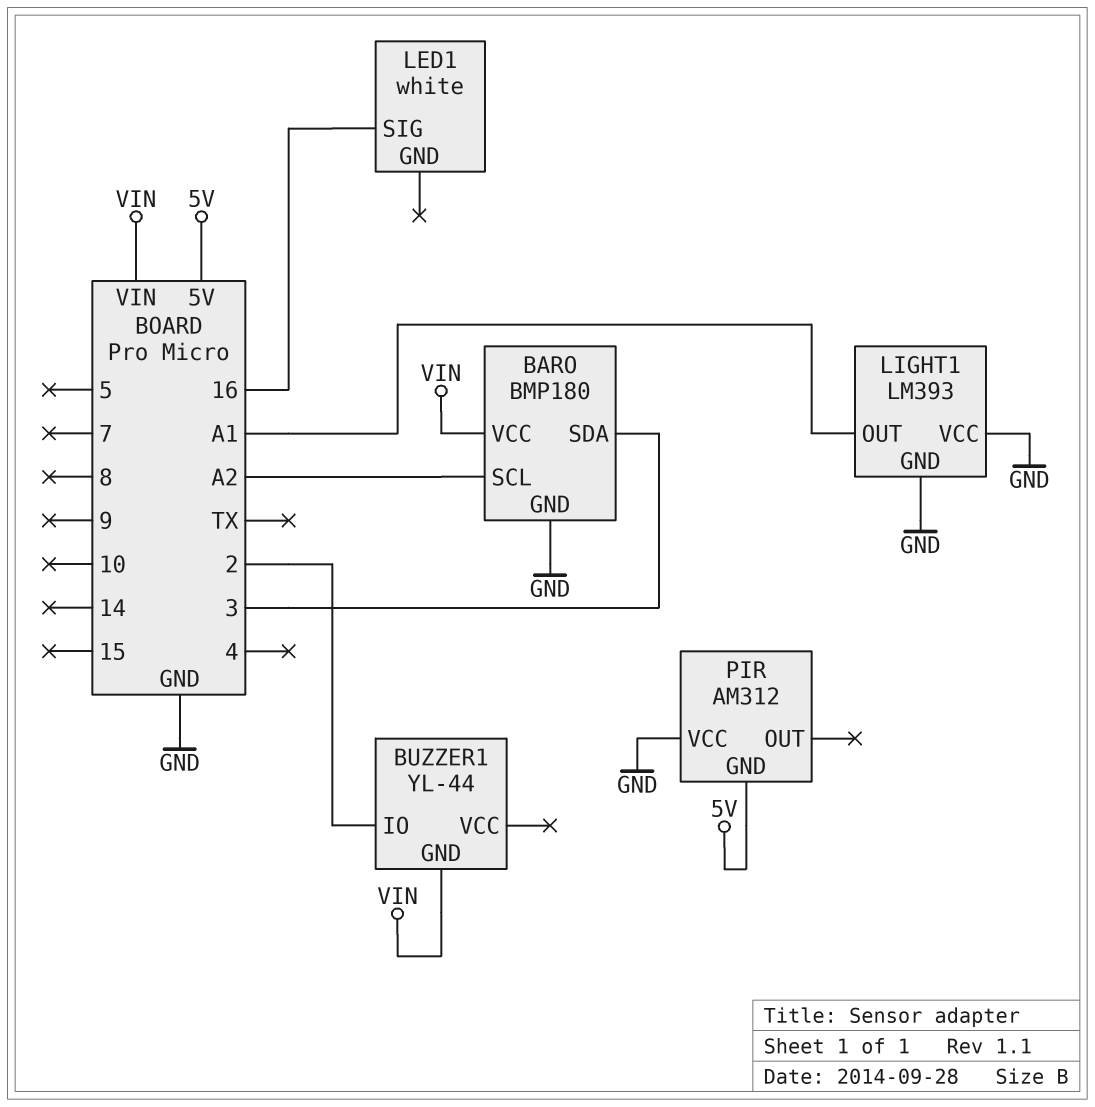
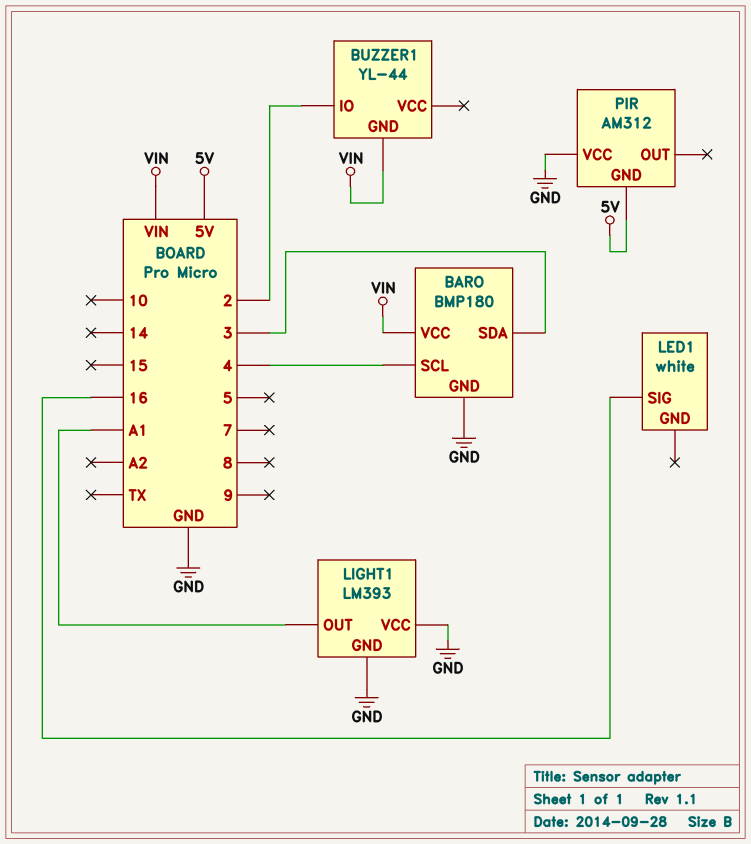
BARO pin SCL: A2 -> 4

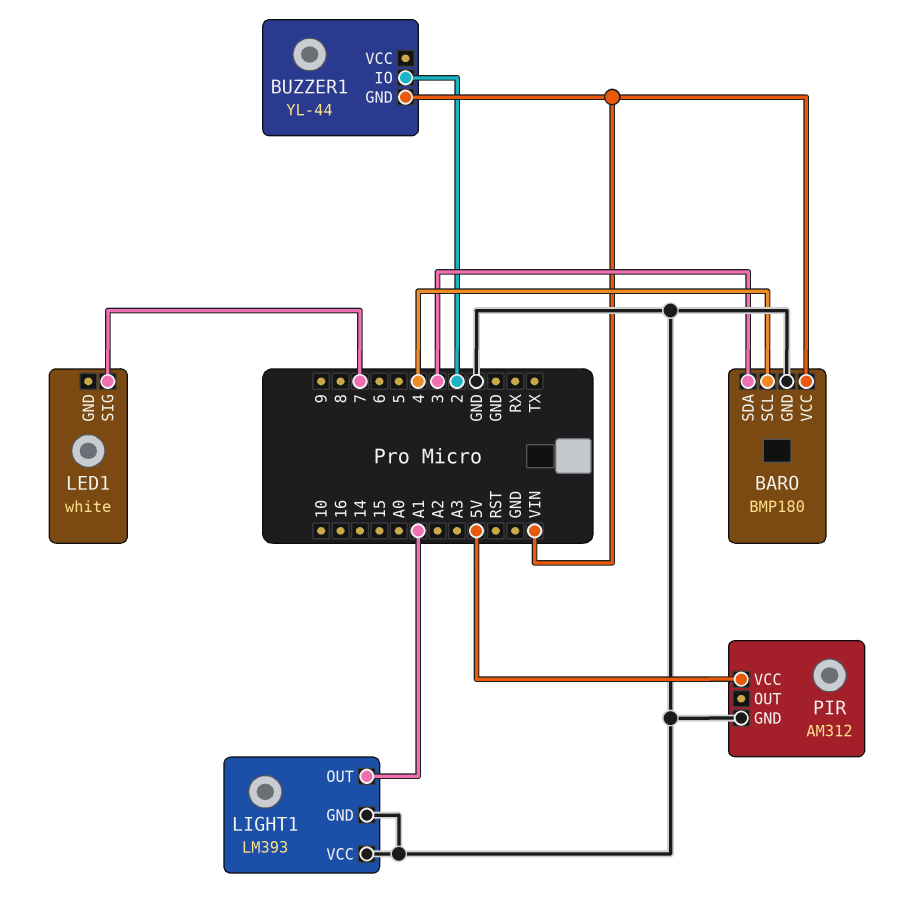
LED1 pin SIG: 16 -> 7
PIR pin GND: 5V -> GND
PIR pin VCC: GND -> 5V

